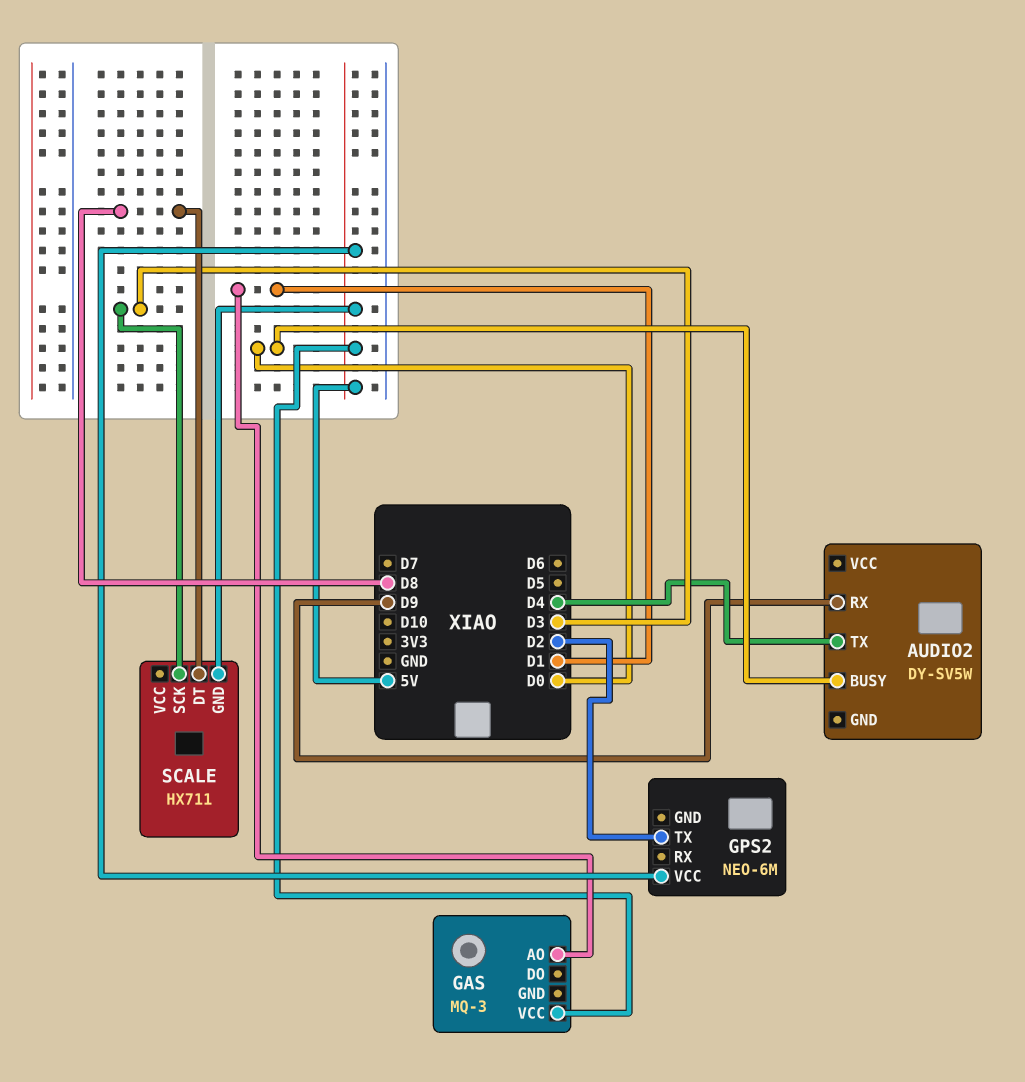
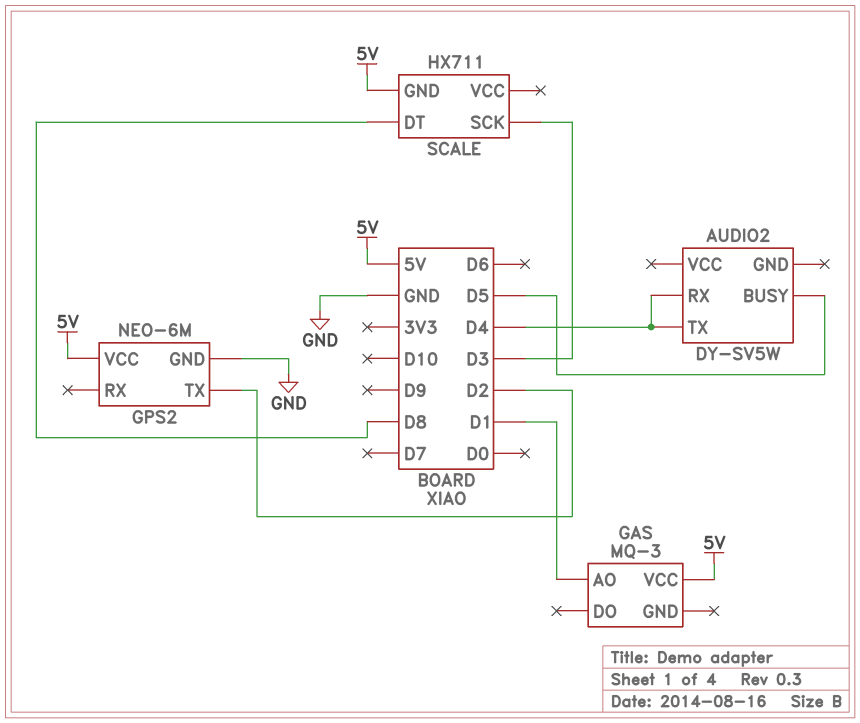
AUDIO2 pin BUSY: D0 -> D5
AUDIO2 pin RX: D9 -> D4
GPS2 pin GND: none -> GND

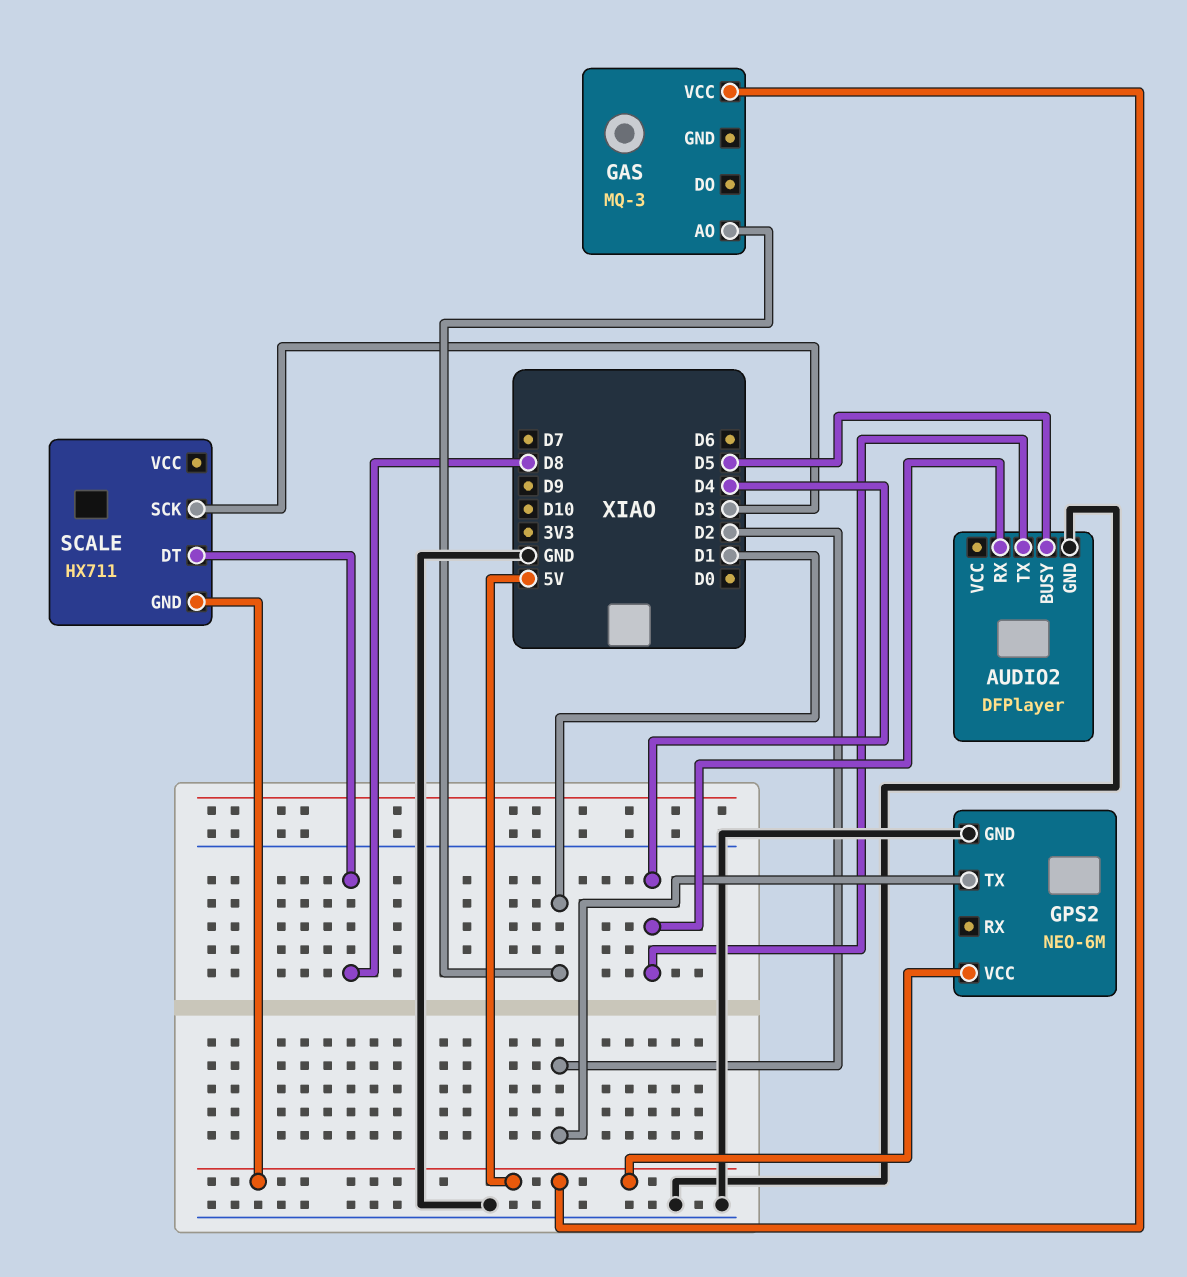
AUDIO2: DY-SV5W -> DFPlayer
AUDIO2 pin GND: none -> GND

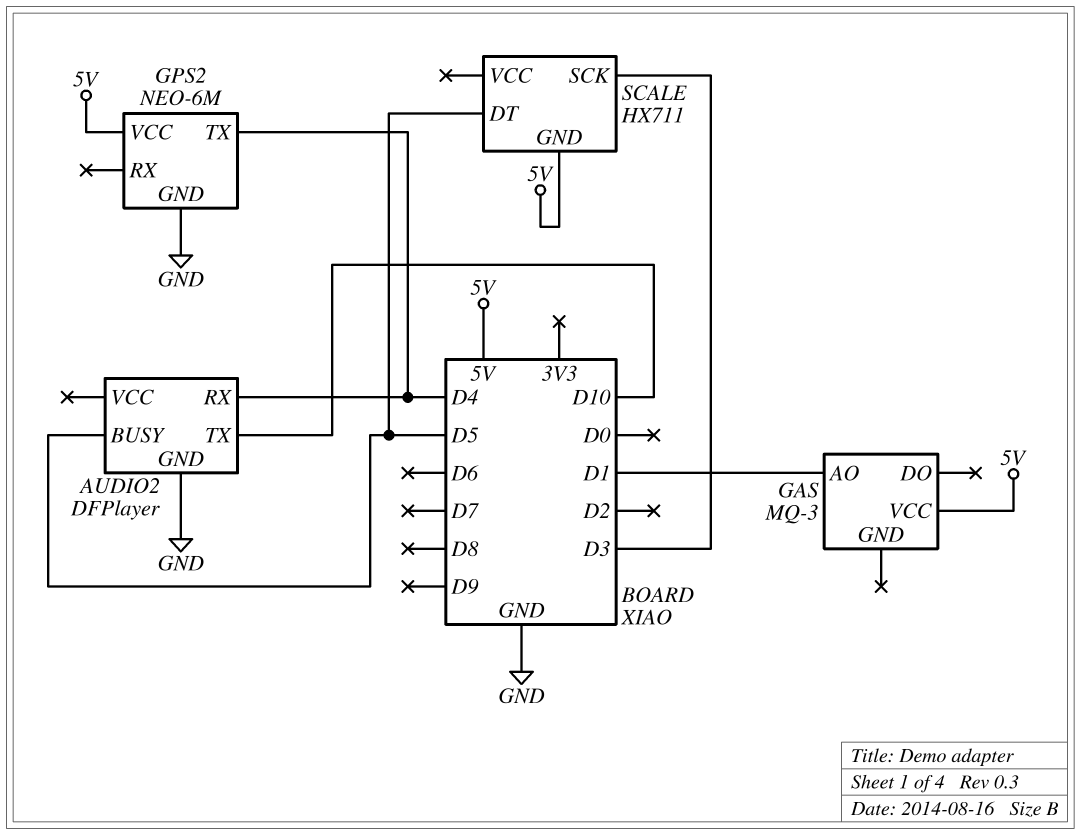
AUDIO2 pin TX: D4 -> D10
GPS2 pin TX: D2 -> D4
SCALE pin DT: D8 -> D5

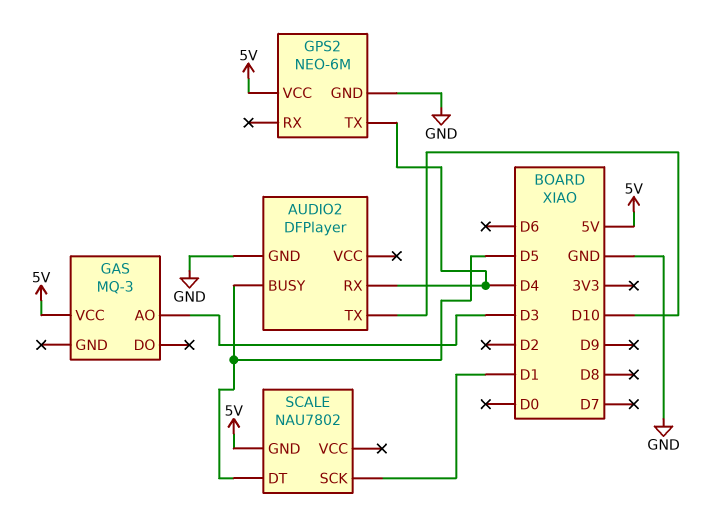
GAS pin AO: D1 -> D3
SCALE: HX711 -> NAU7802
SCALE pin SCK: D3 -> D1

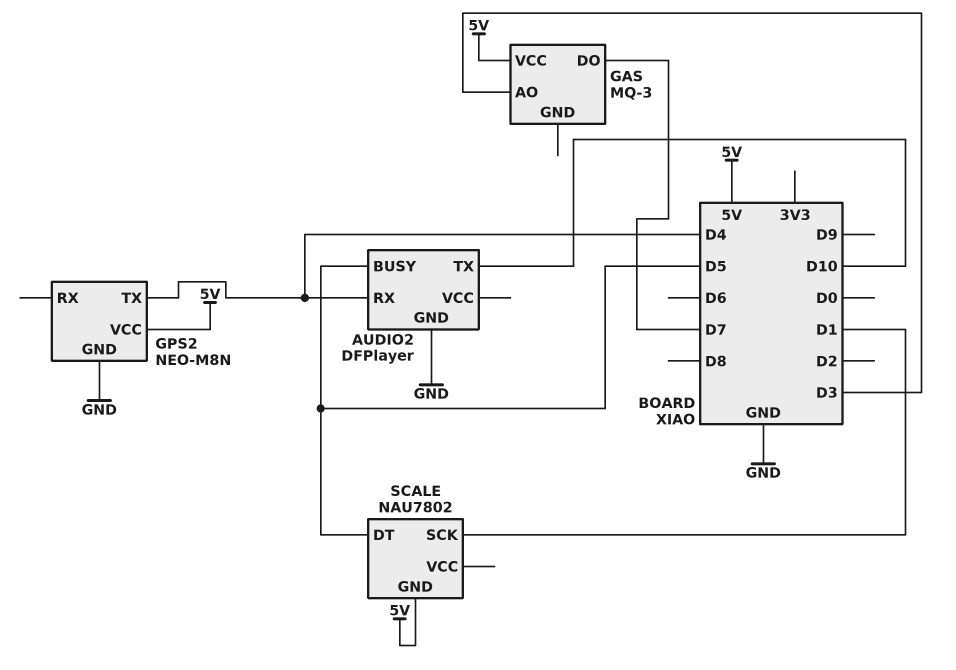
GAS pin DO: none -> D7
GPS2: NEO-6M -> NEO-M8N

